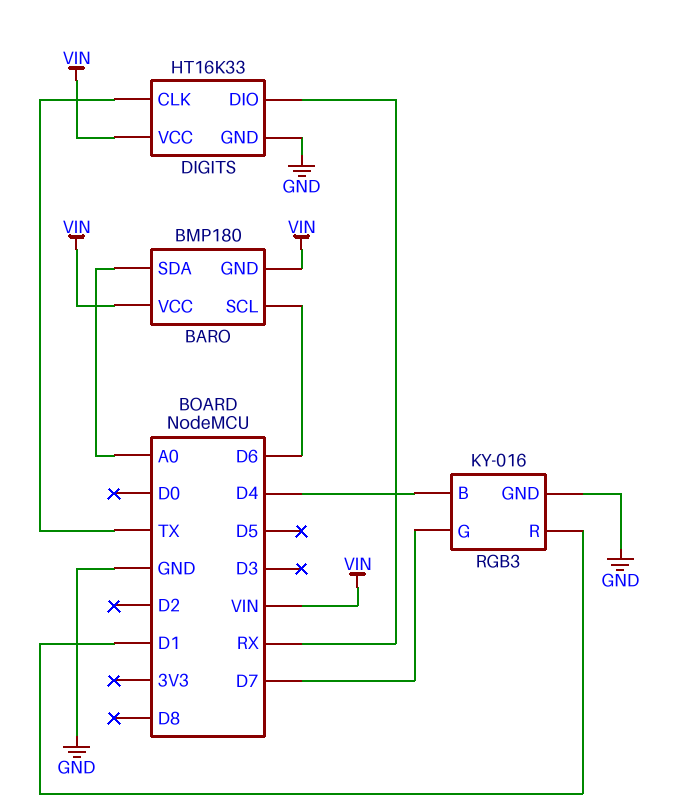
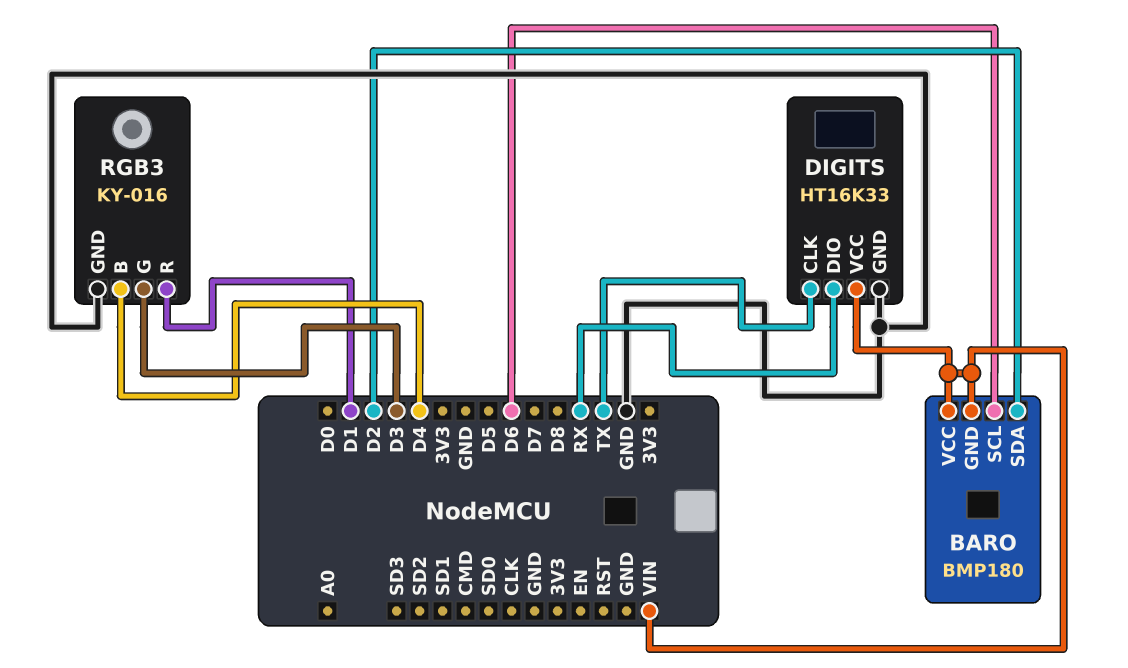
BARO pin SDA: A0 -> D2
RGB3 pin G: D7 -> D3

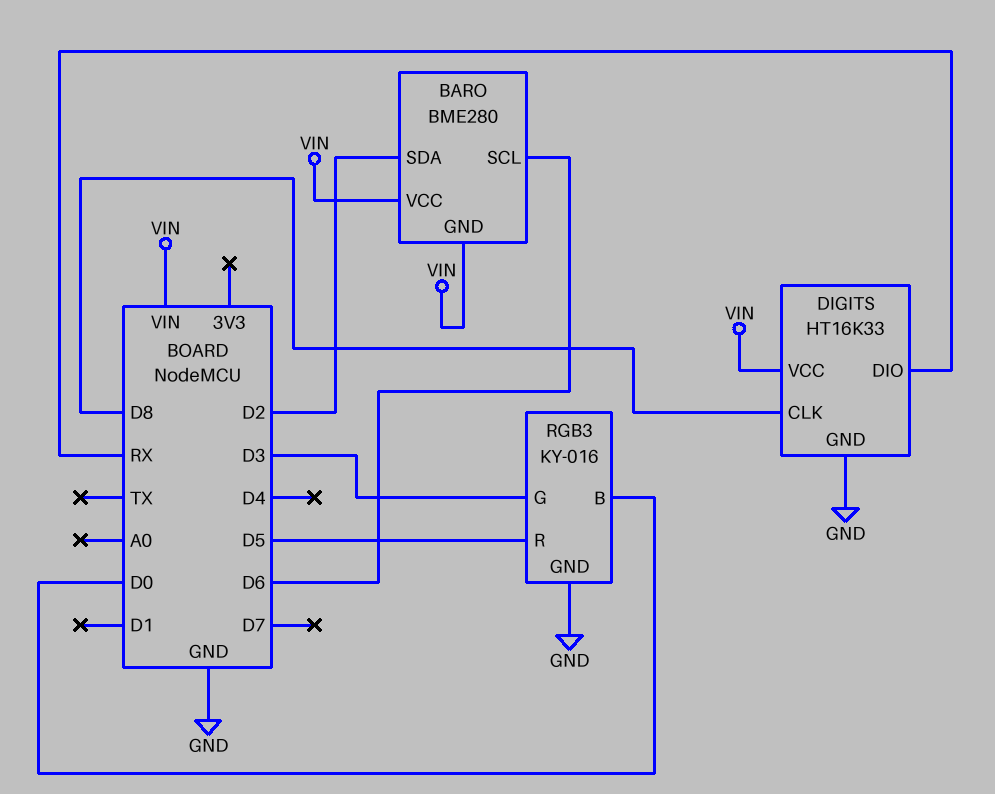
BARO: BMP180 -> BME280
DIGITS pin CLK: TX -> D8
RGB3 pin B: D4 -> D0
RGB3 pin R: D1 -> D5

